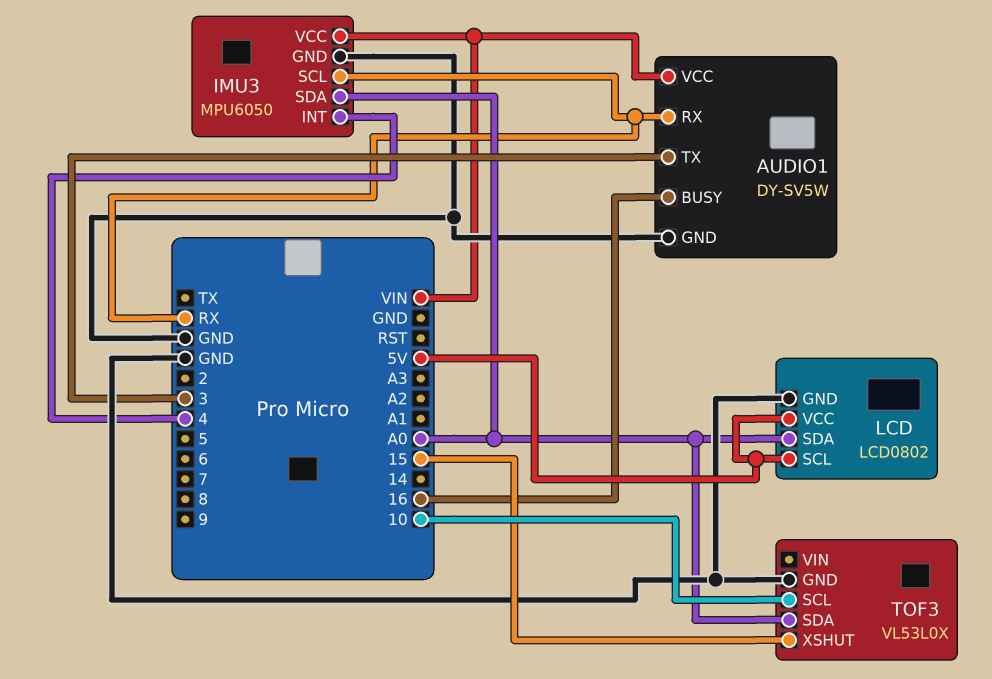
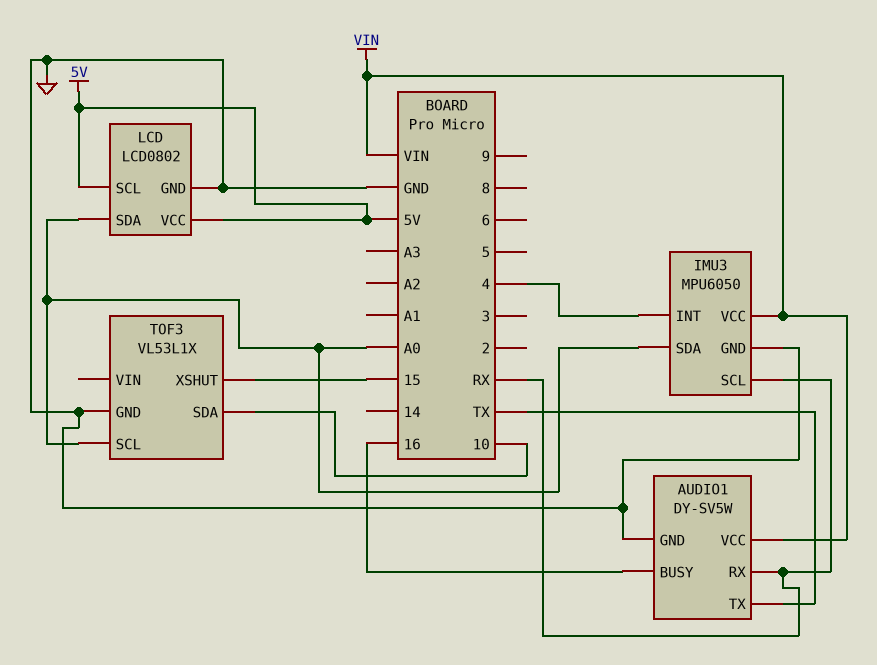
AUDIO1 pin TX: 3 -> TX
TOF3: VL53L0X -> VL53L1X
TOF3 pin SCL: 10 -> A0
TOF3 pin SDA: A0 -> 10

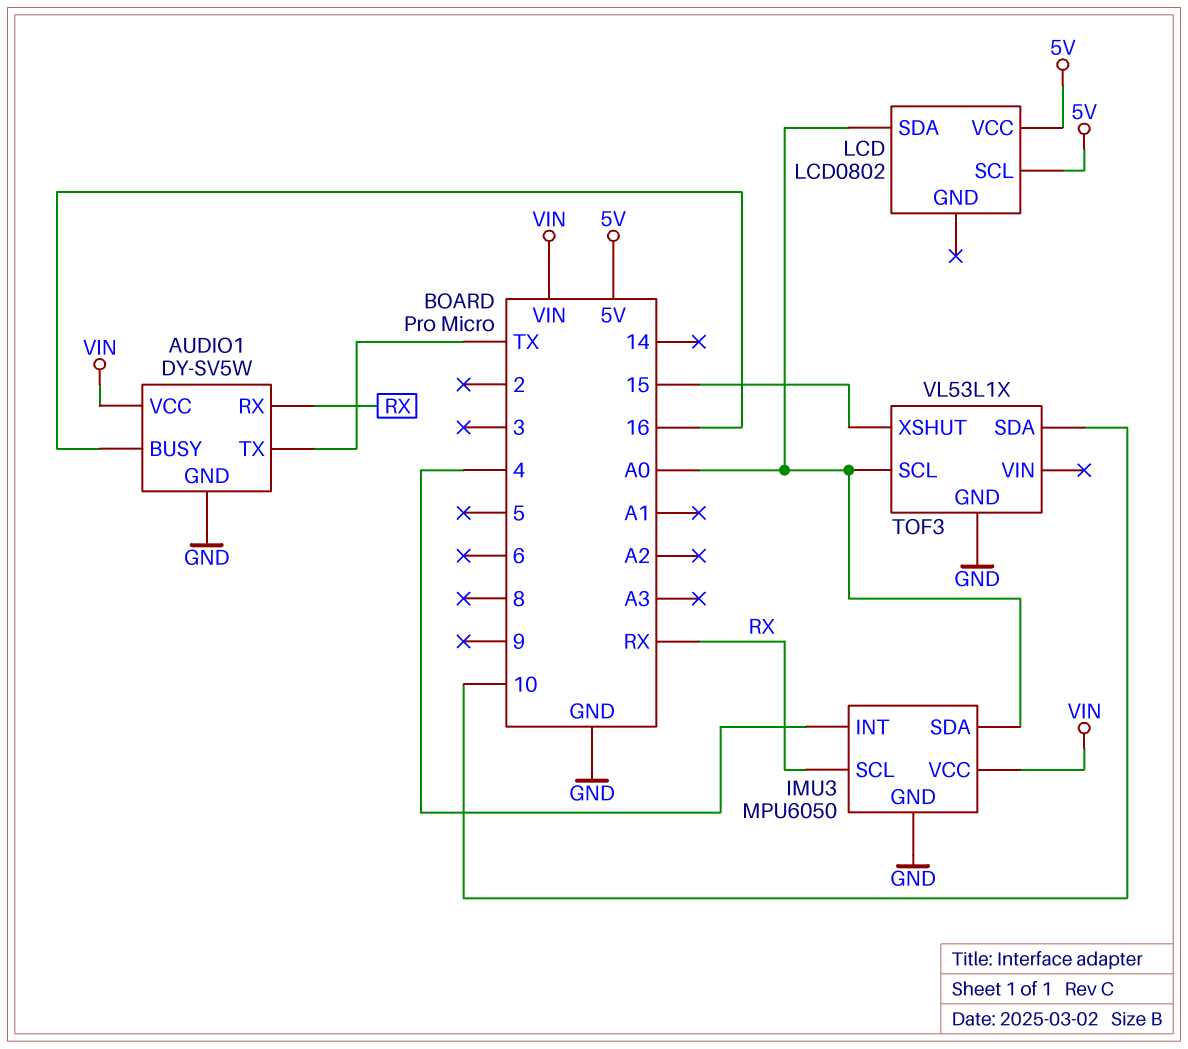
LCD pin GND: GND -> none

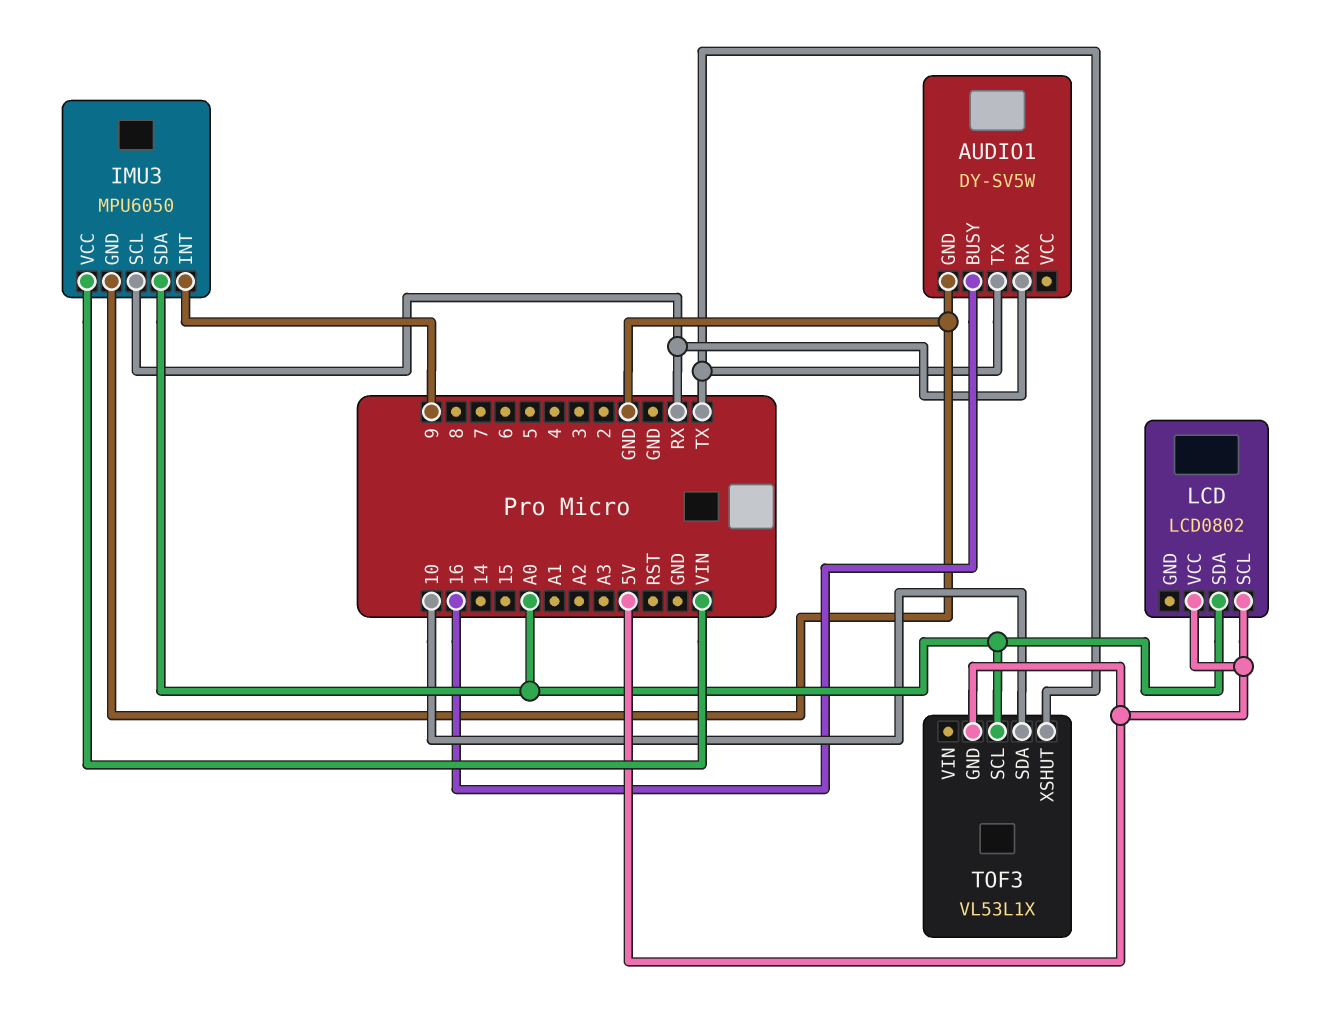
AUDIO1 pin VCC: VIN -> none
IMU3 pin INT: 4 -> 9
TOF3 pin GND: GND -> 5V
TOF3 pin XSHUT: 15 -> TX

